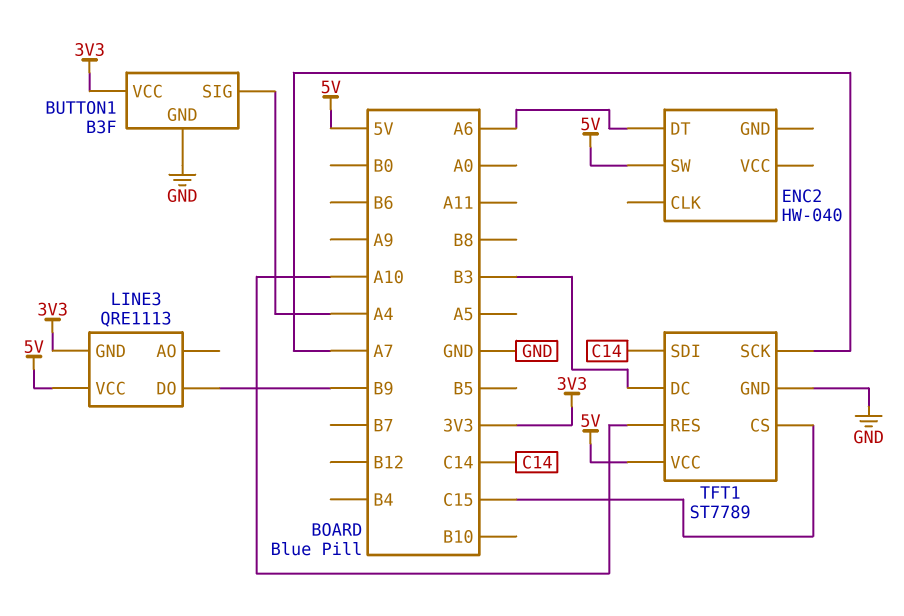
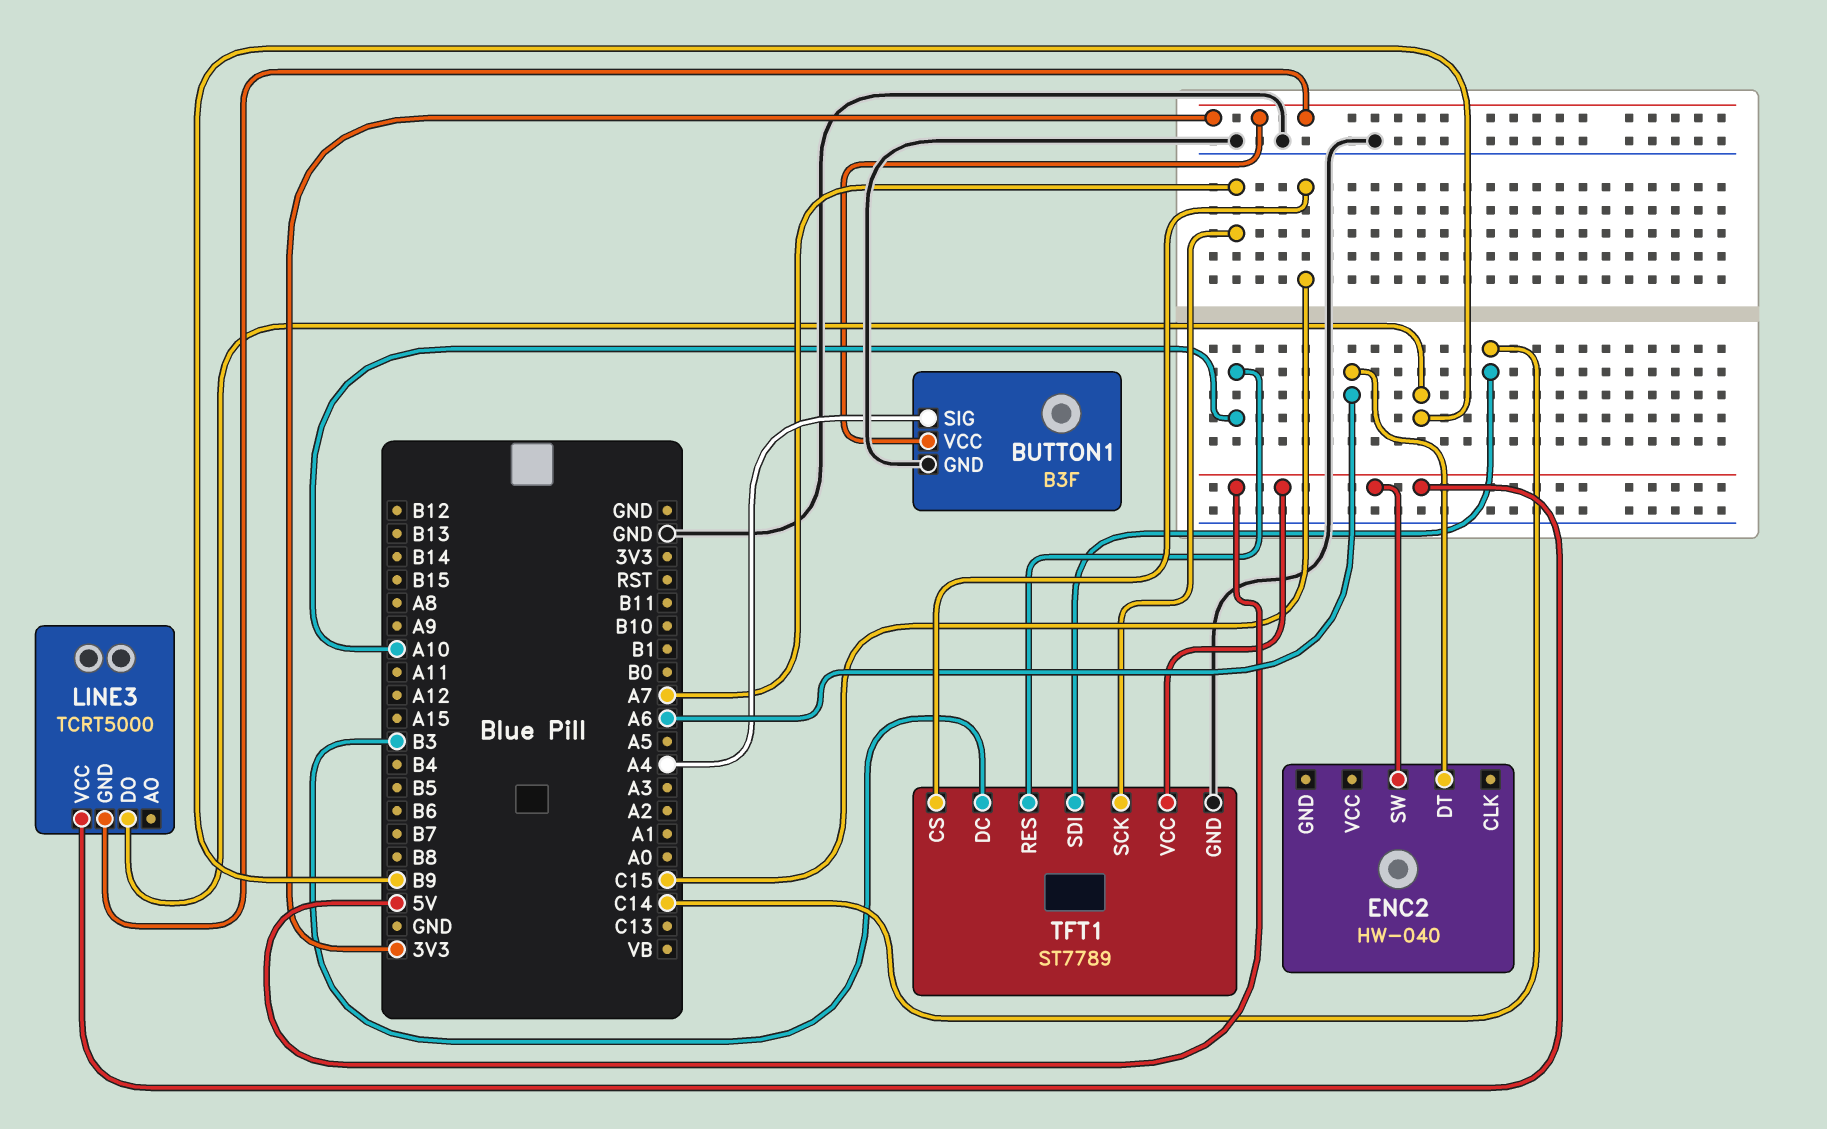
LINE3: QRE1113 -> TCRT5000

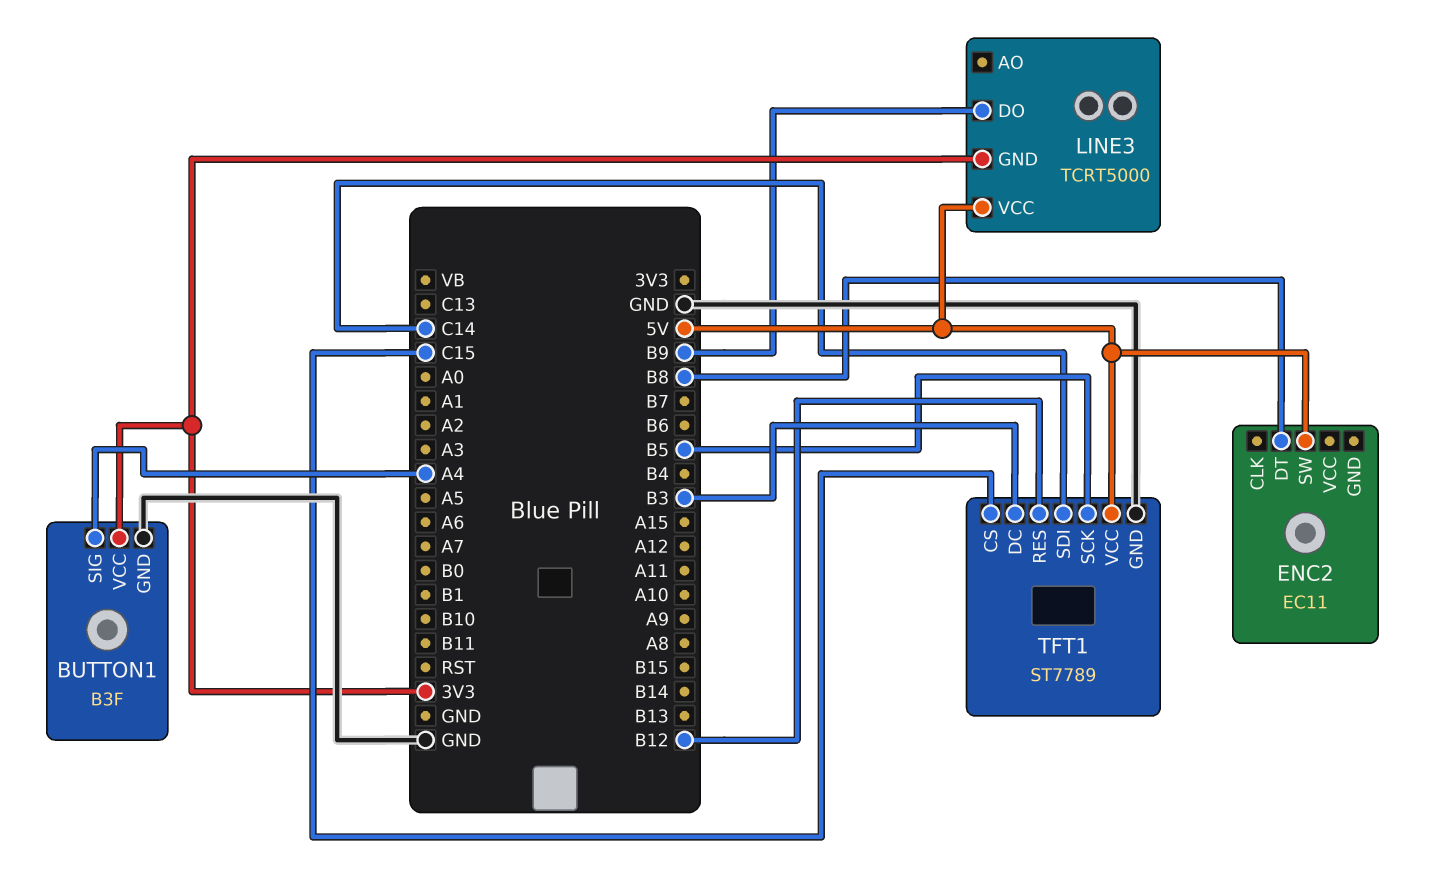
ENC2: HW-040 -> EC11
ENC2 pin DT: A6 -> B8
TFT1 pin RES: A10 -> B12
TFT1 pin SCK: A7 -> B5

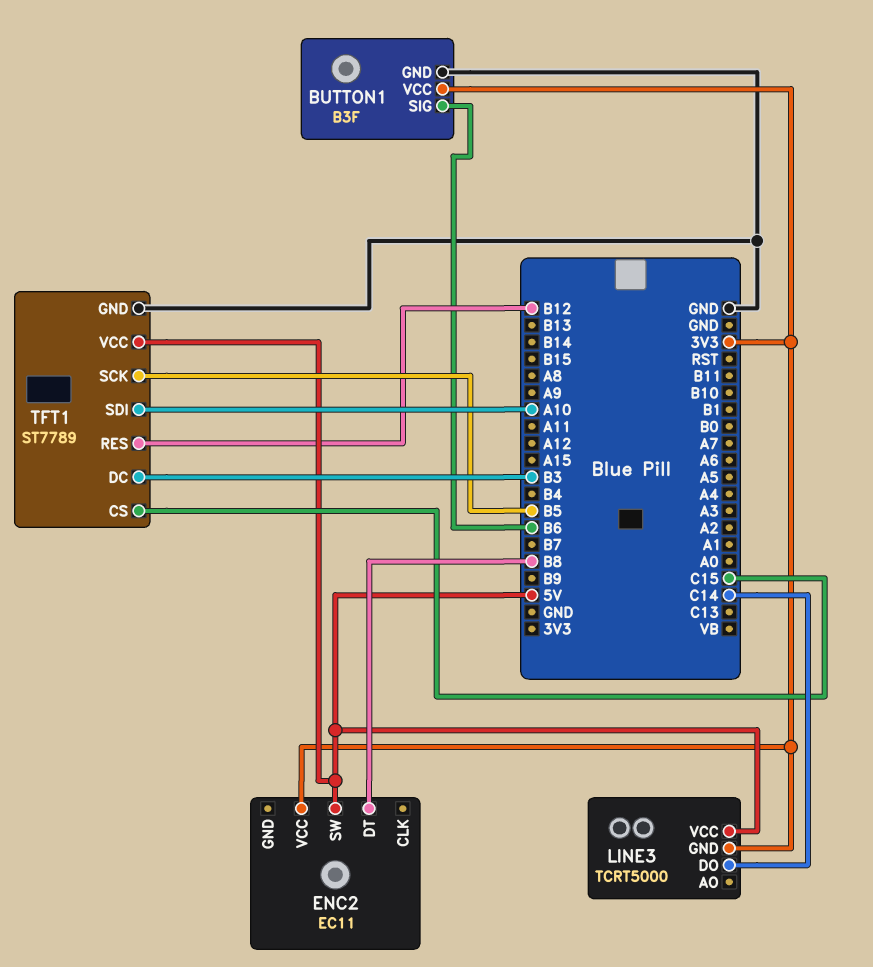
BUTTON1 pin SIG: A4 -> B6
ENC2 pin VCC: none -> 3V3
LINE3 pin DO: B9 -> C14
TFT1 pin SDI: C14 -> A10

